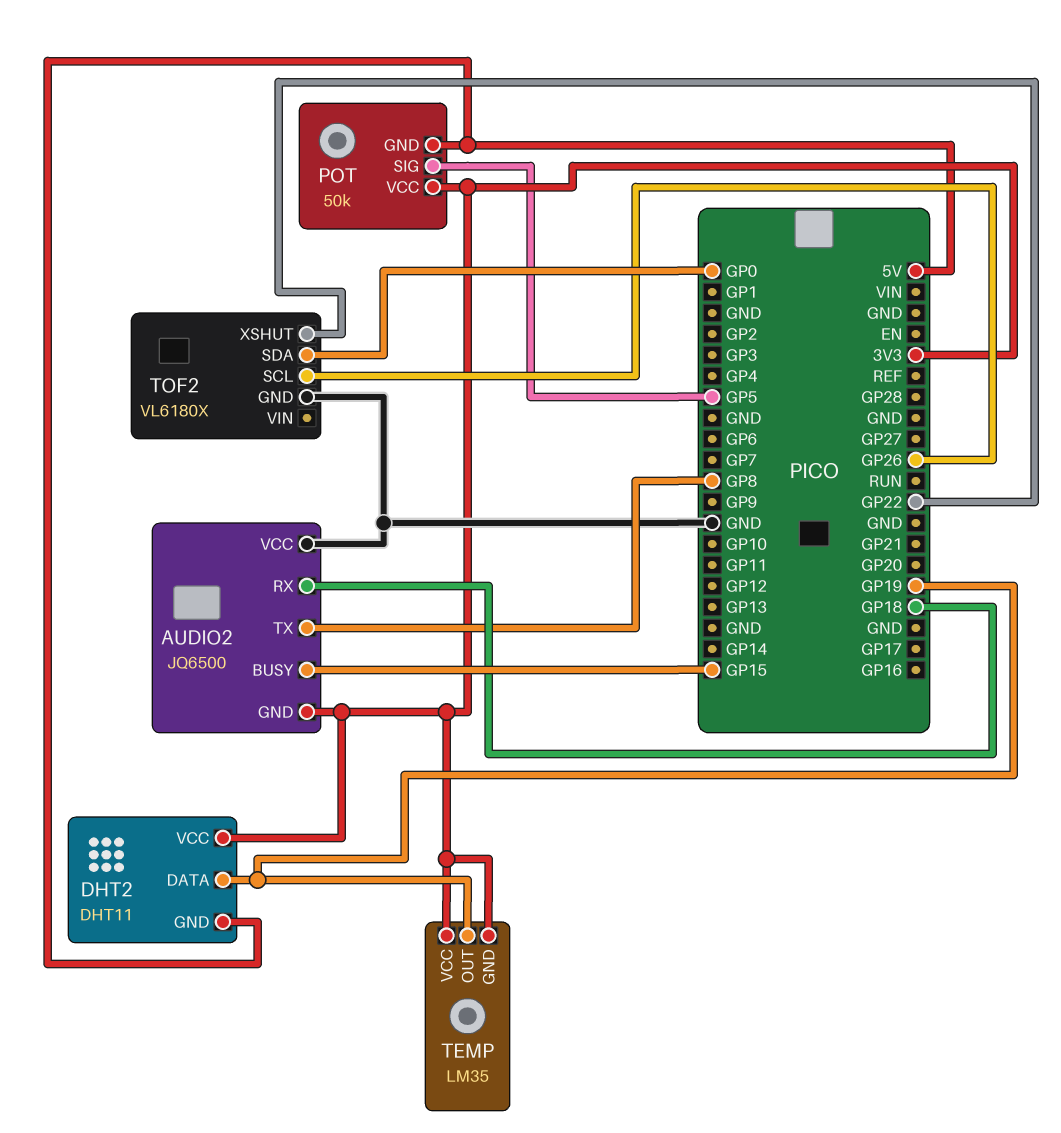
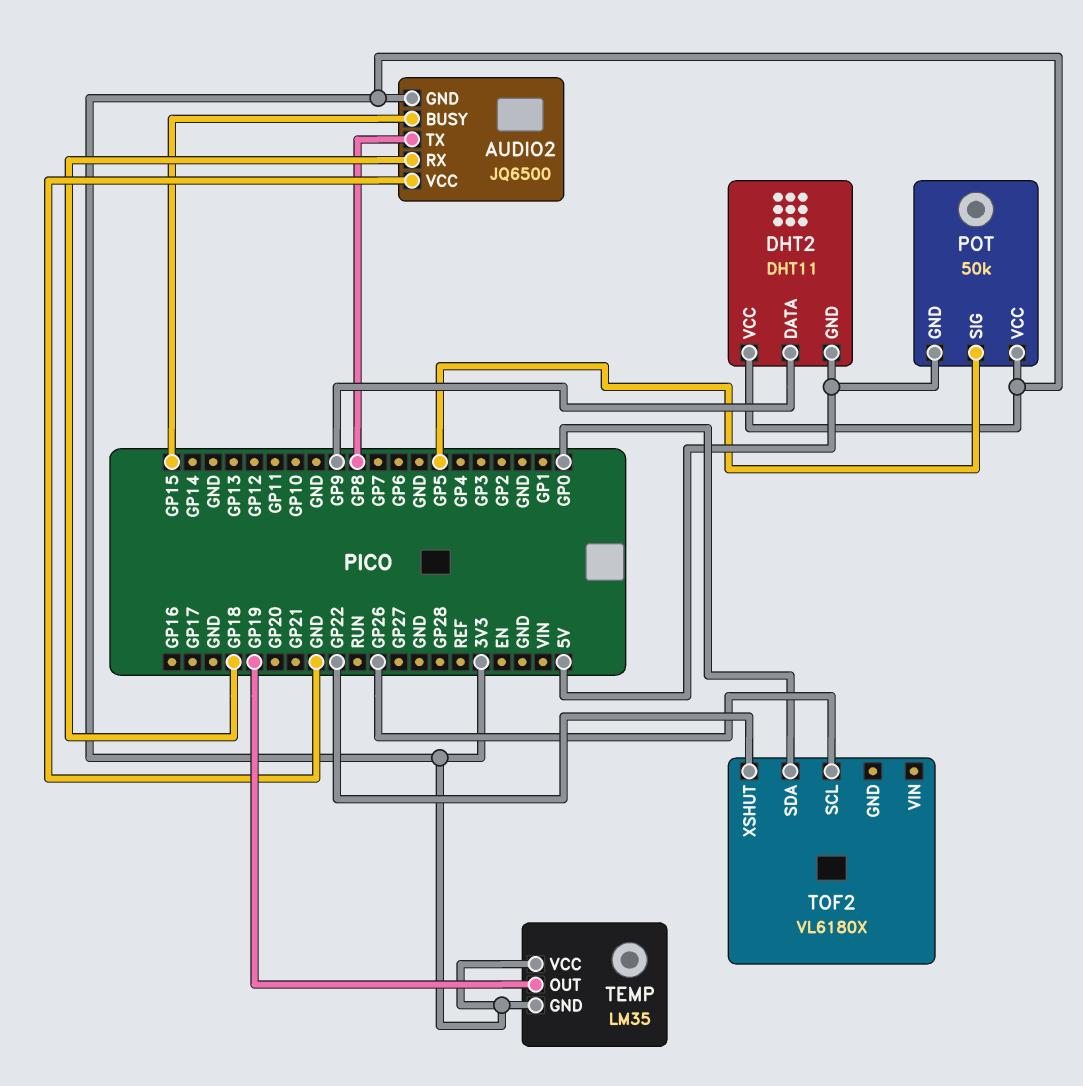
DHT2 pin DATA: GP19 -> GP9
TOF2 pin GND: GND -> none

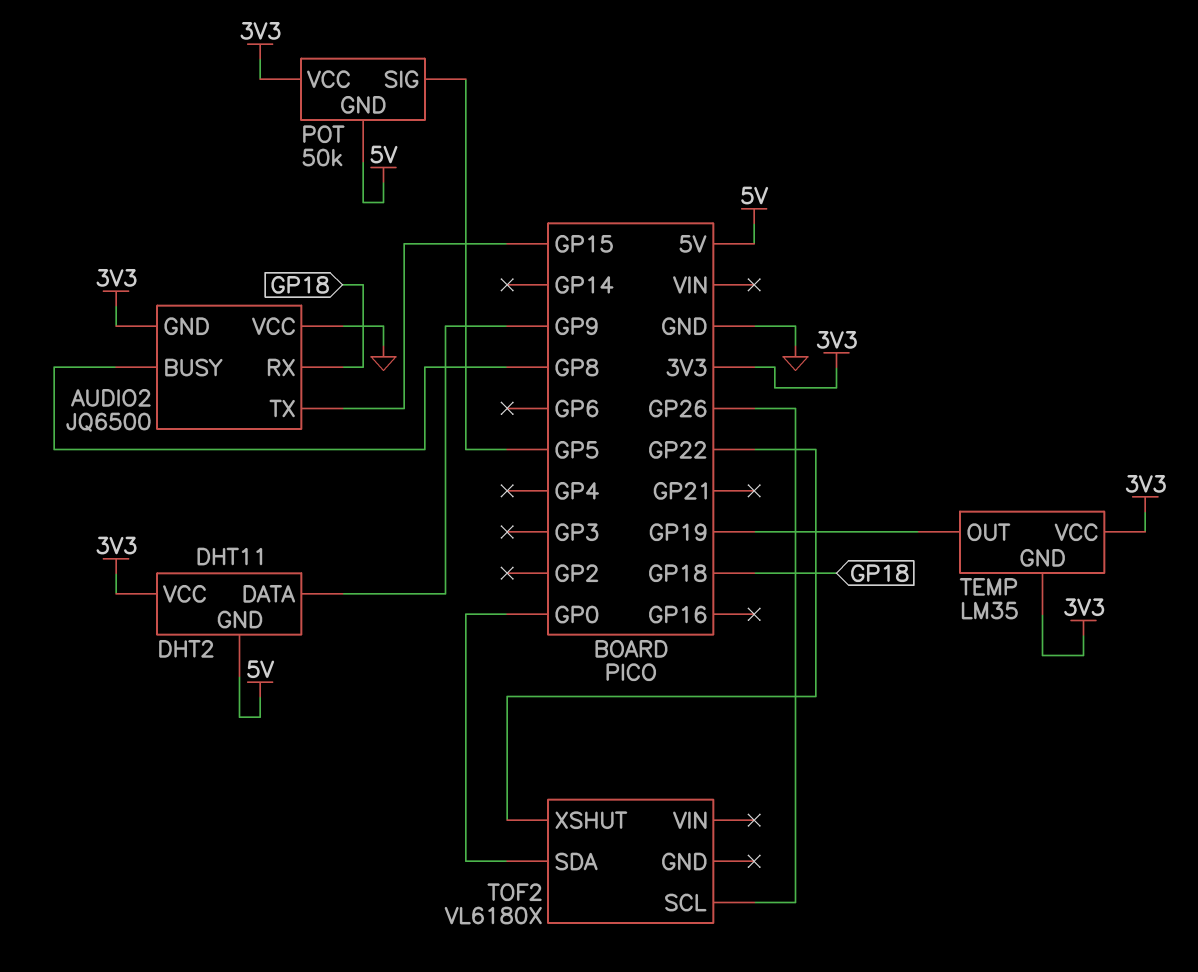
AUDIO2 pin BUSY: GP15 -> GP8
AUDIO2 pin TX: GP8 -> GP15

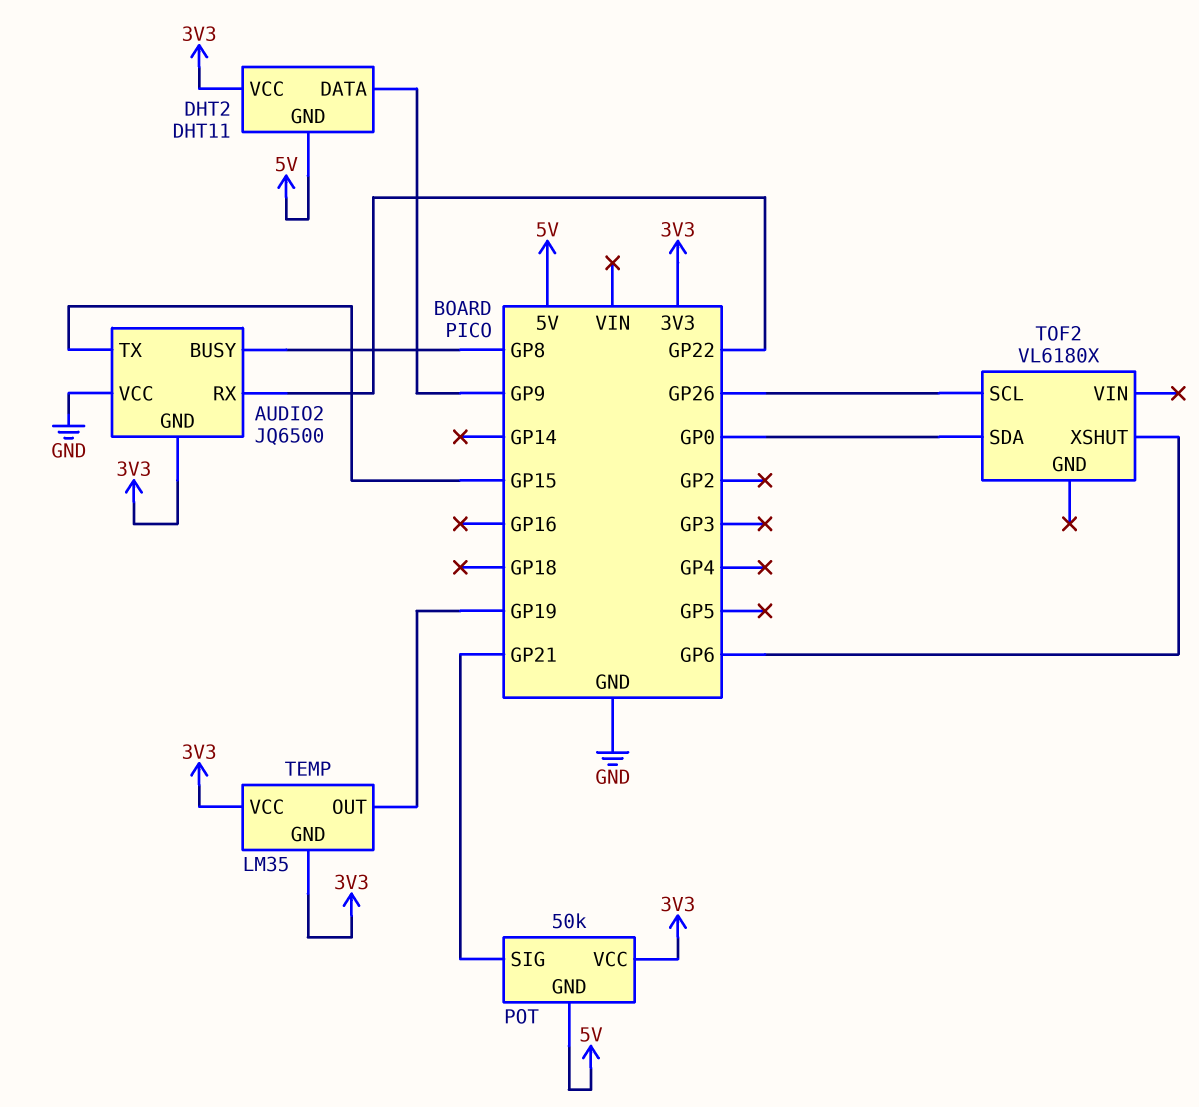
AUDIO2 pin RX: GP18 -> GP22
POT pin SIG: GP5 -> GP21
TOF2 pin XSHUT: GP22 -> GP6

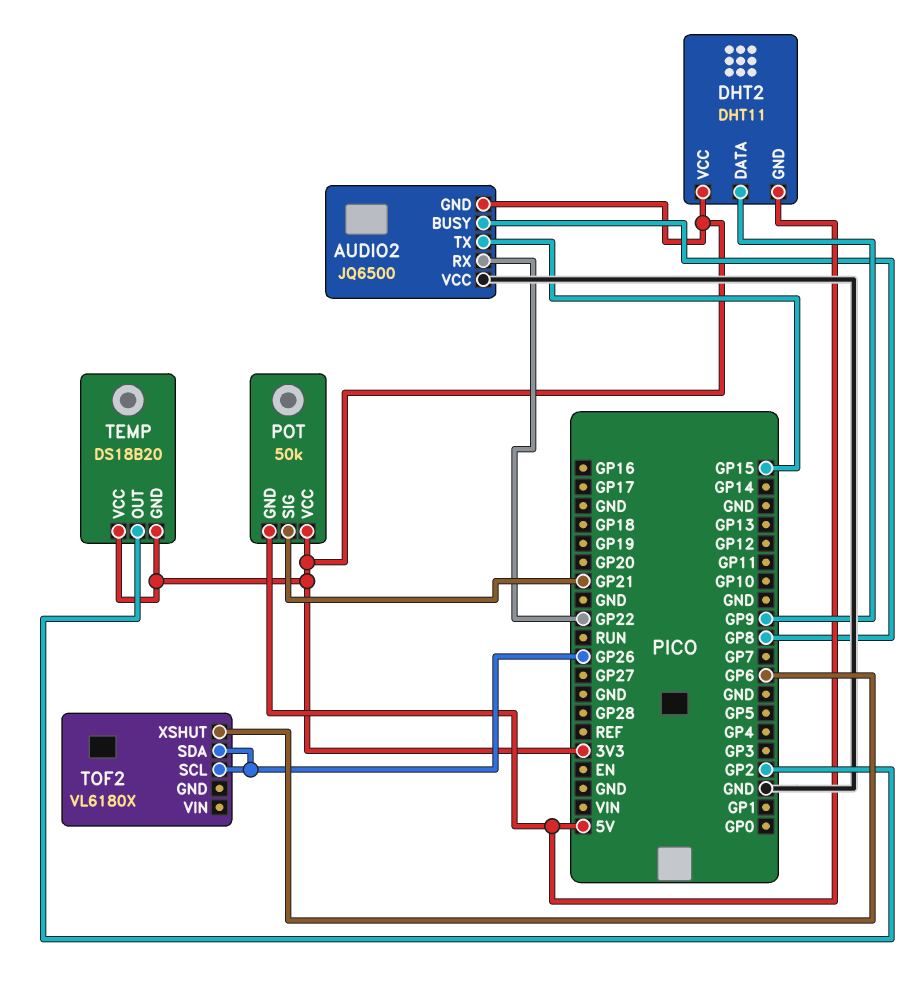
TEMP: LM35 -> DS18B20
TEMP pin OUT: GP19 -> GP2
TOF2 pin SDA: GP0 -> GP26

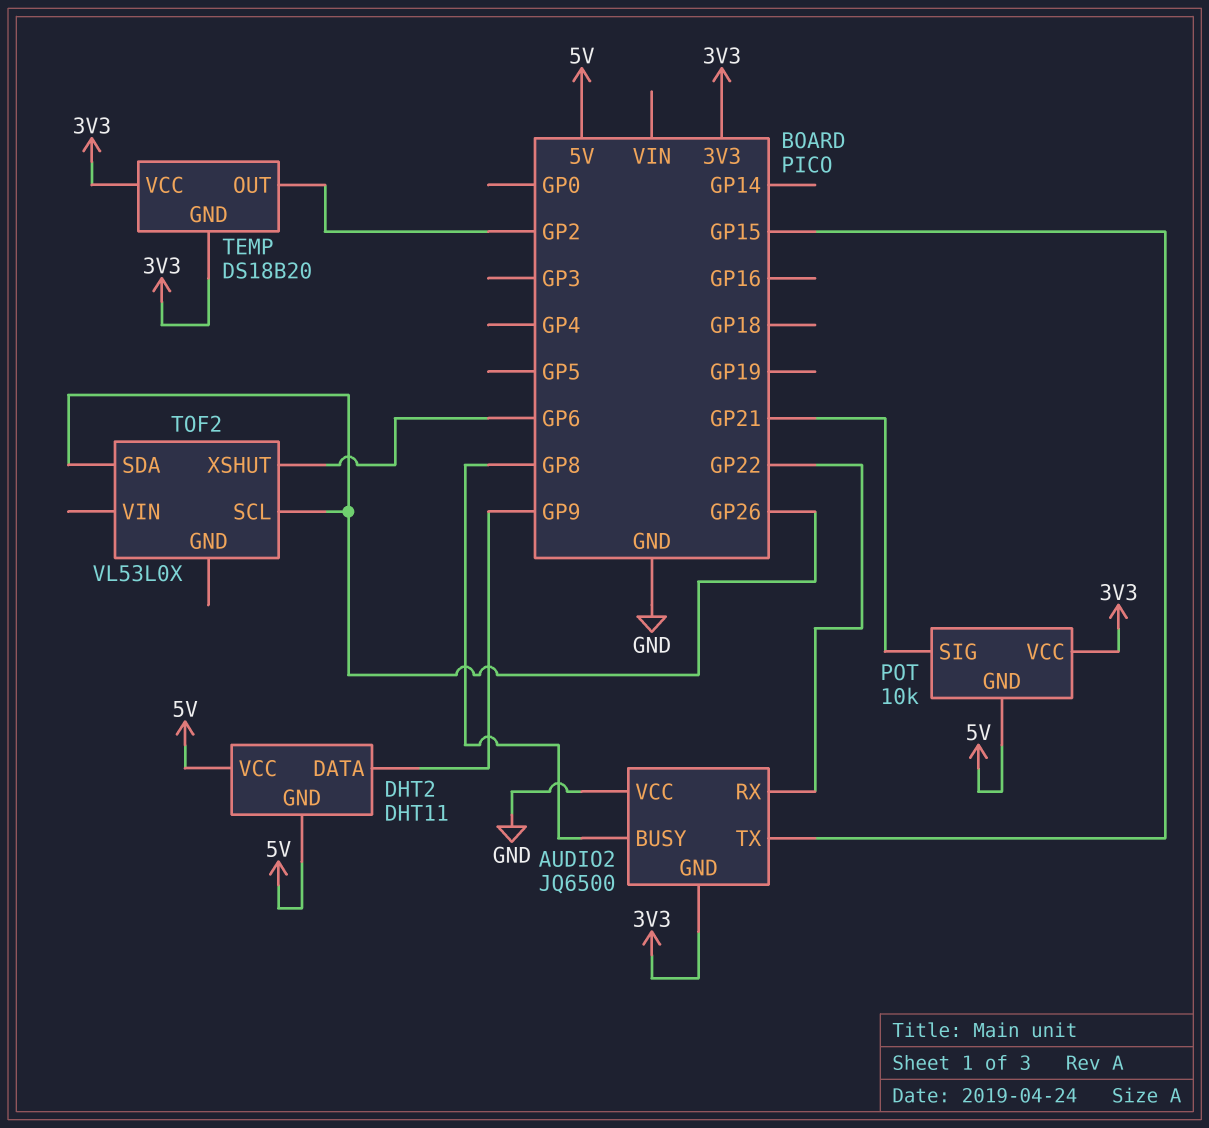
DHT2 pin VCC: 3V3 -> 5V
POT: 50k -> 10k
TOF2: VL6180X -> VL53L0X

